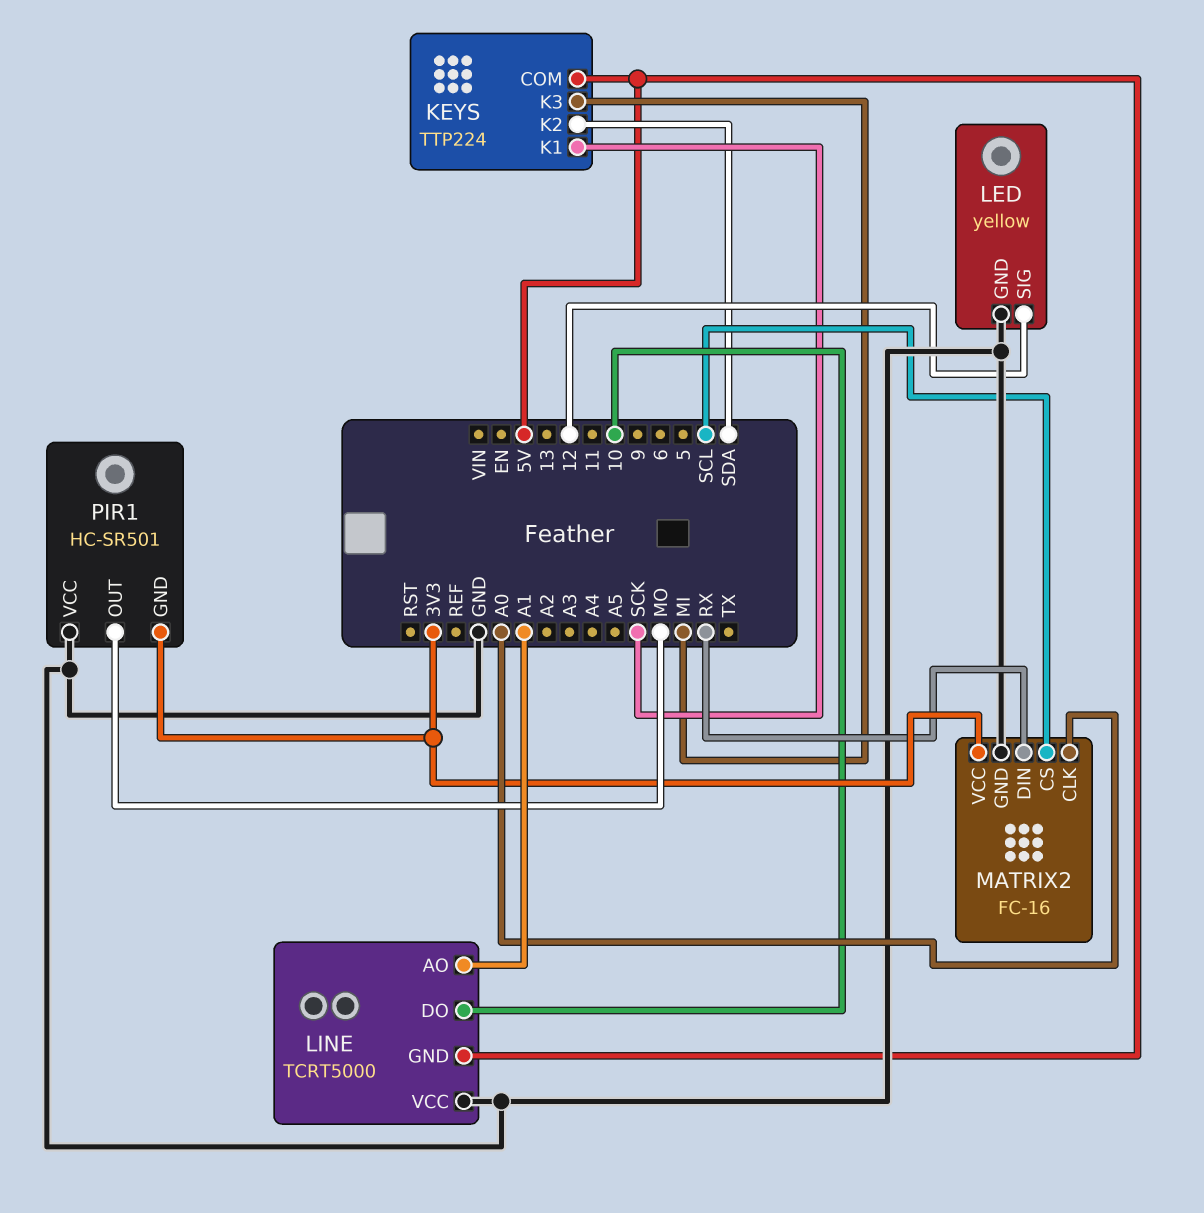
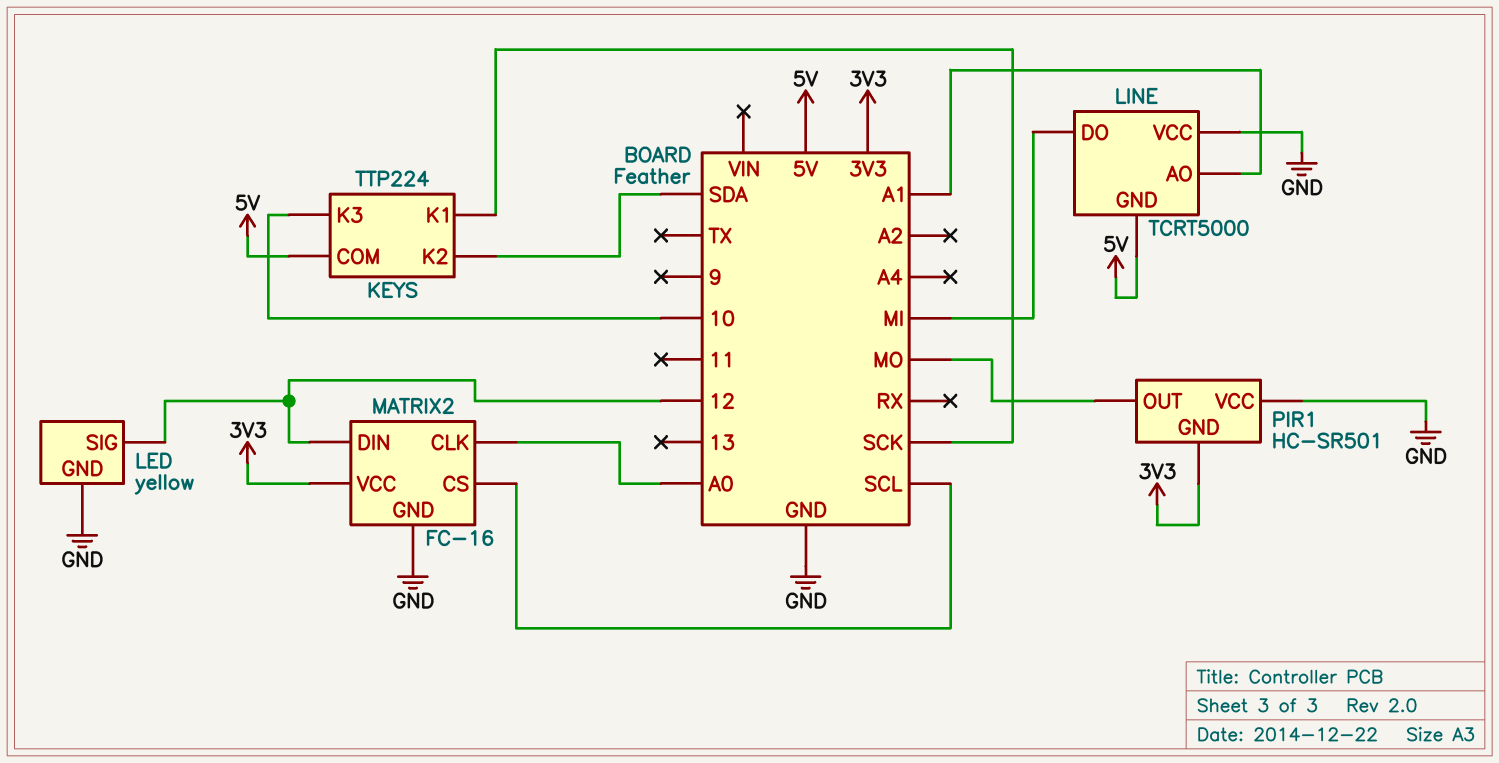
KEYS pin K3: MI -> 10
LINE pin DO: 10 -> MI
MATRIX2 pin DIN: RX -> 12

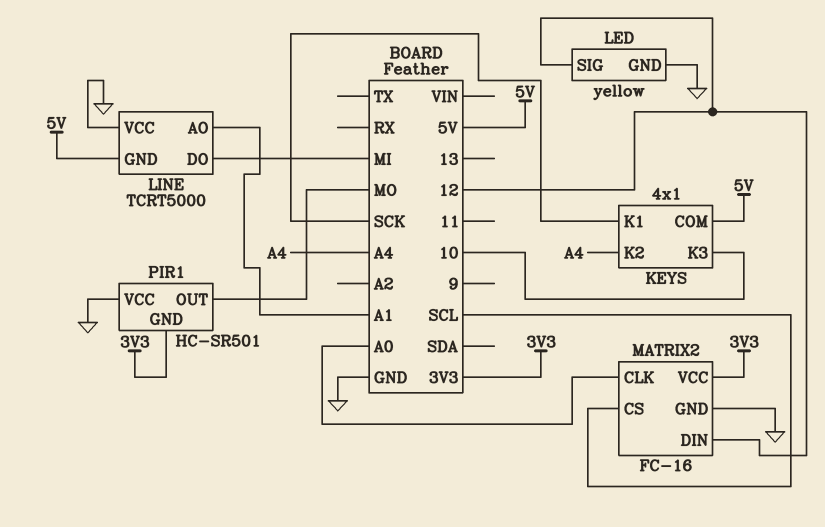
KEYS: TTP224 -> 4x1
KEYS pin K2: SDA -> A4

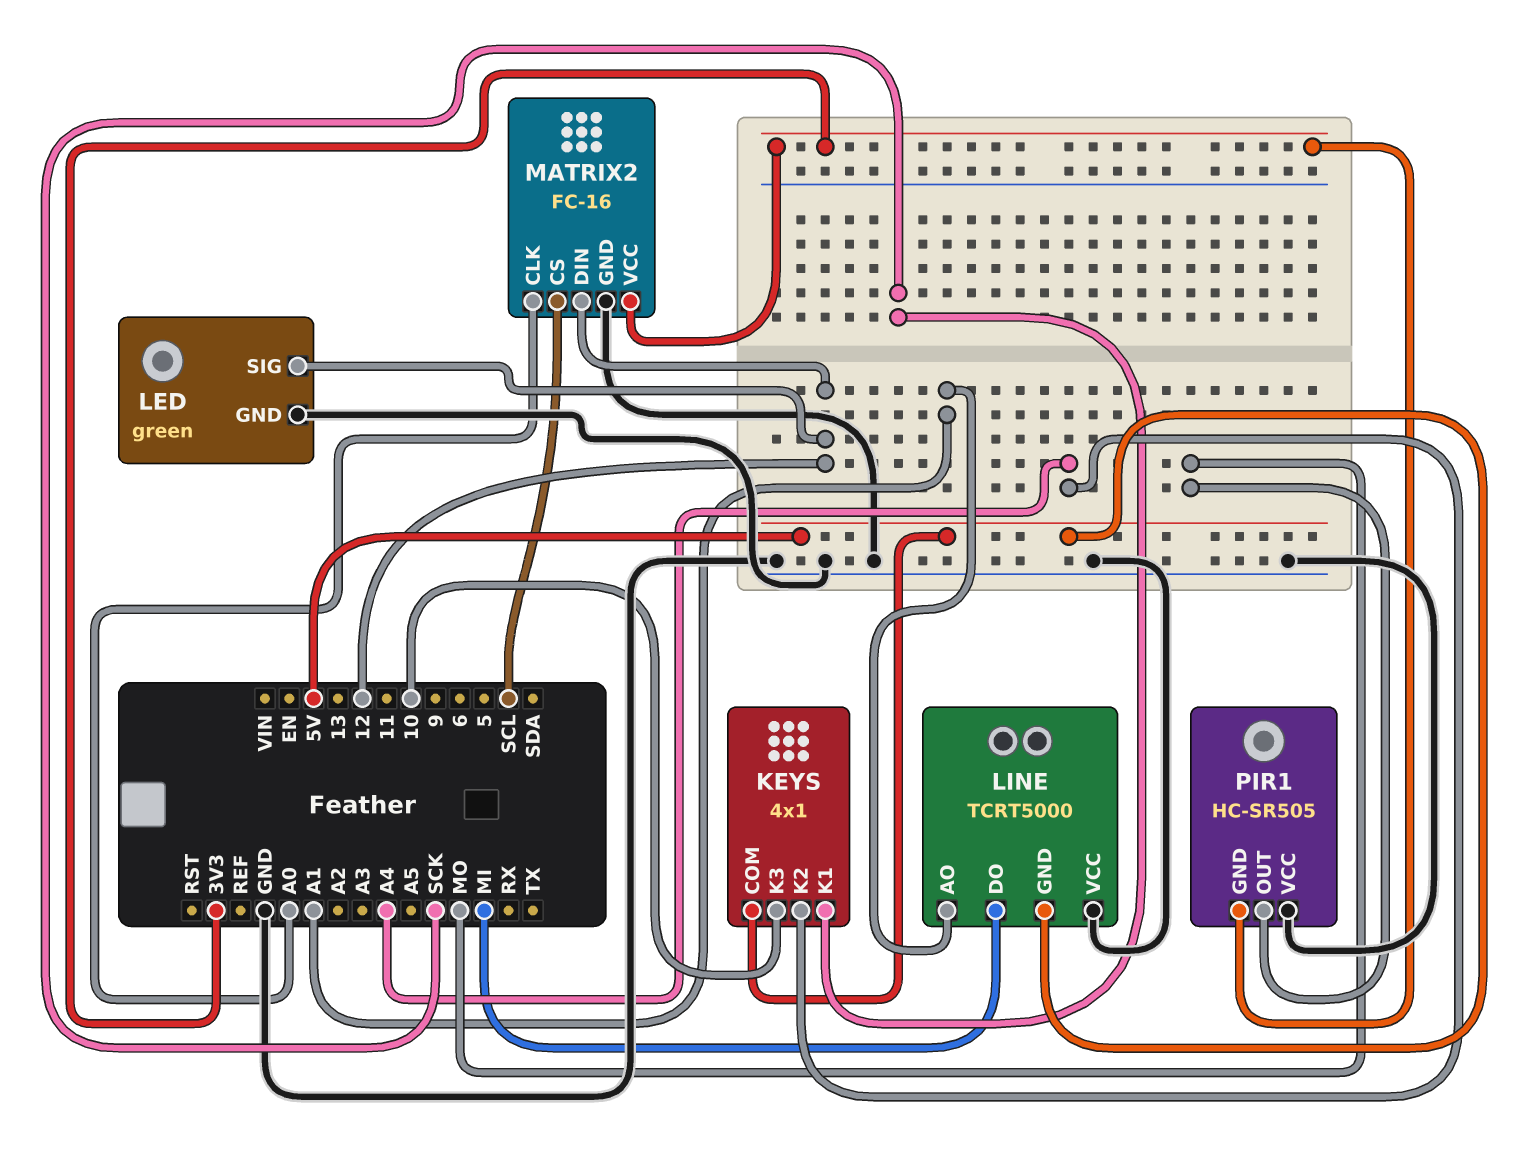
LED: yellow -> green
PIR1: HC-SR501 -> HC-SR505

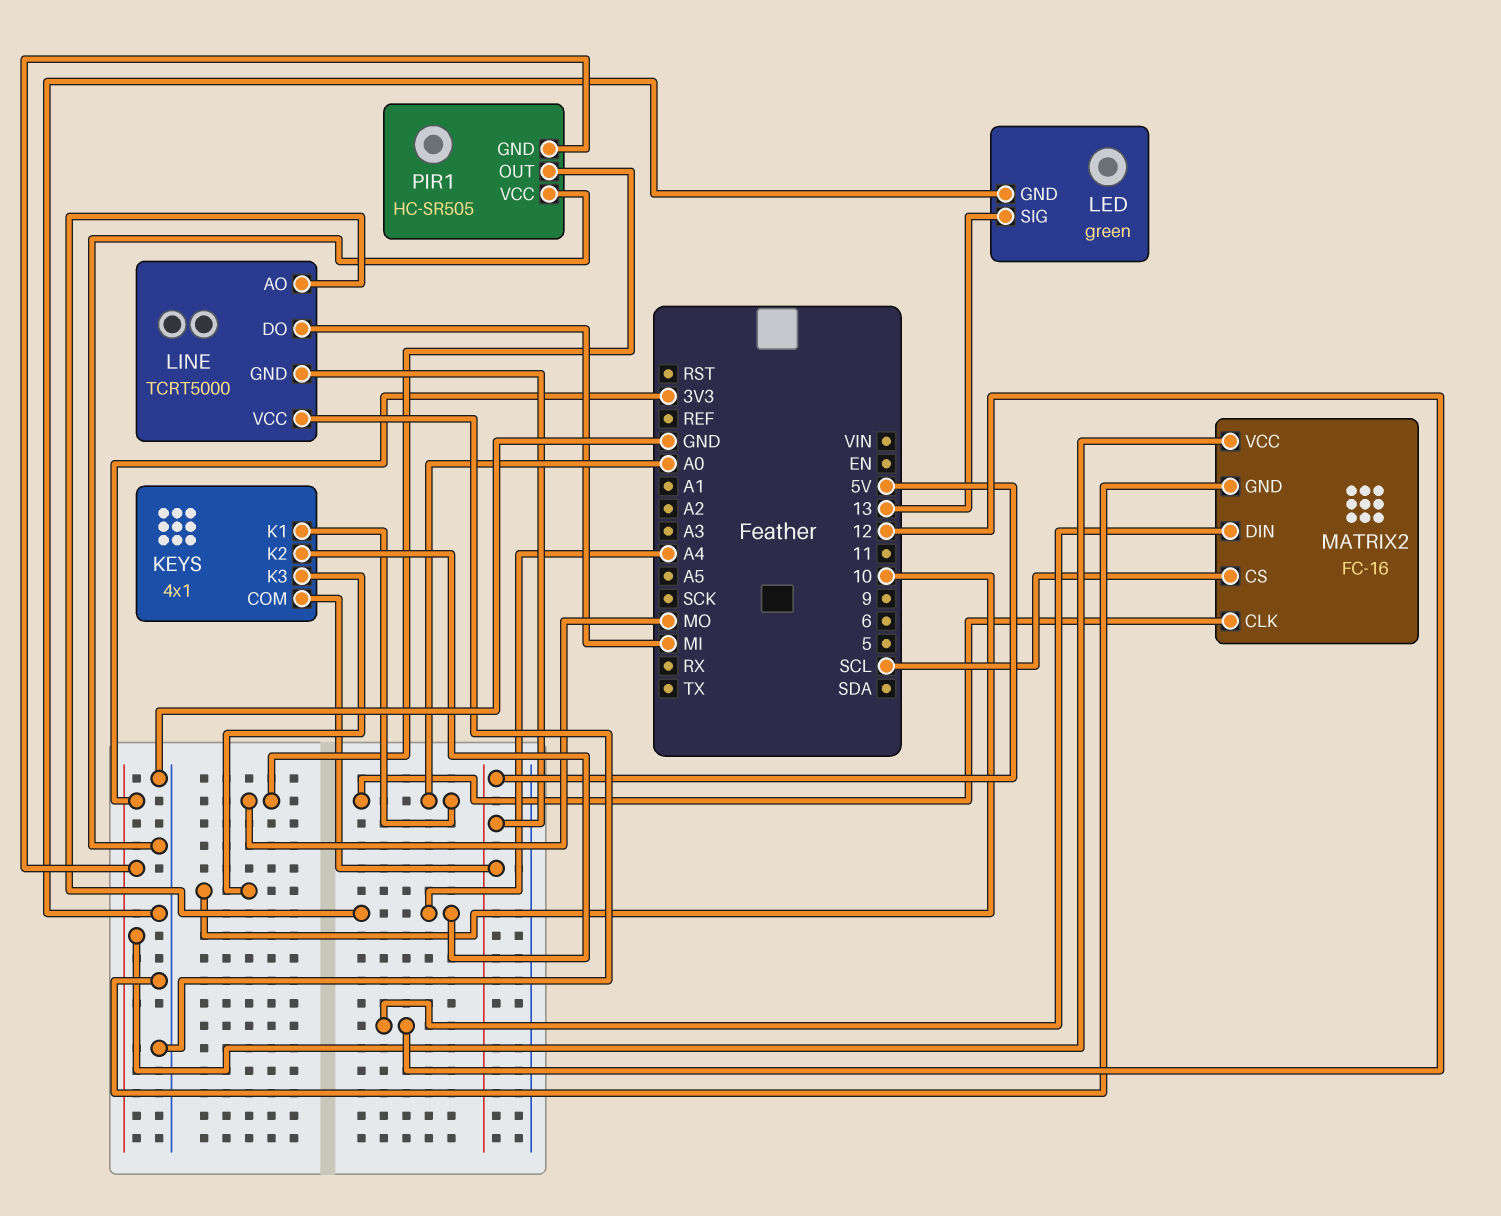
KEYS pin K1: SCK -> A0
LED pin SIG: 12 -> 13
LINE pin AO: A1 -> A4

